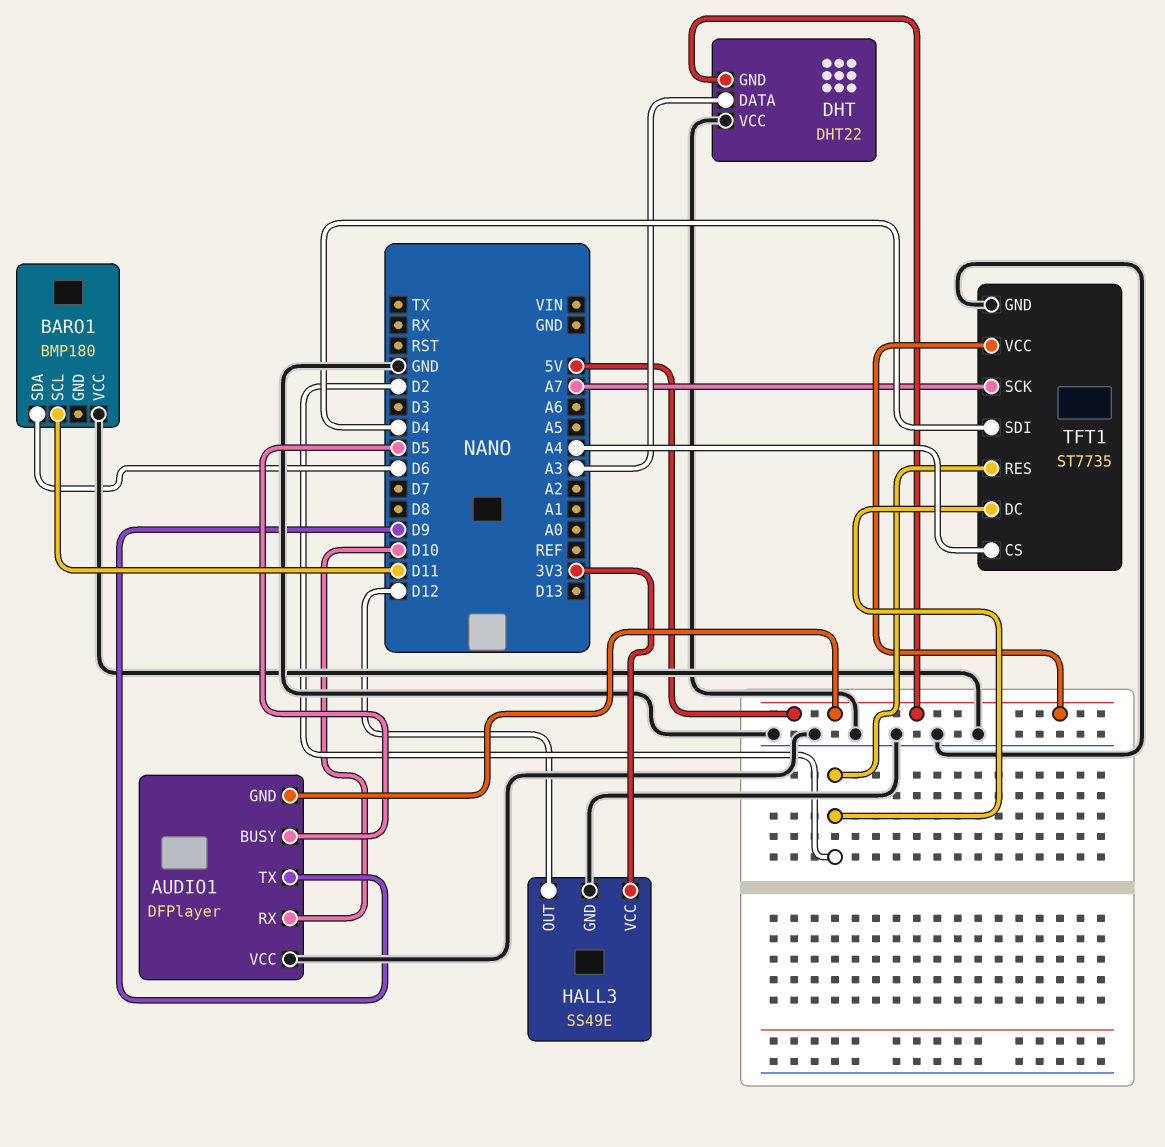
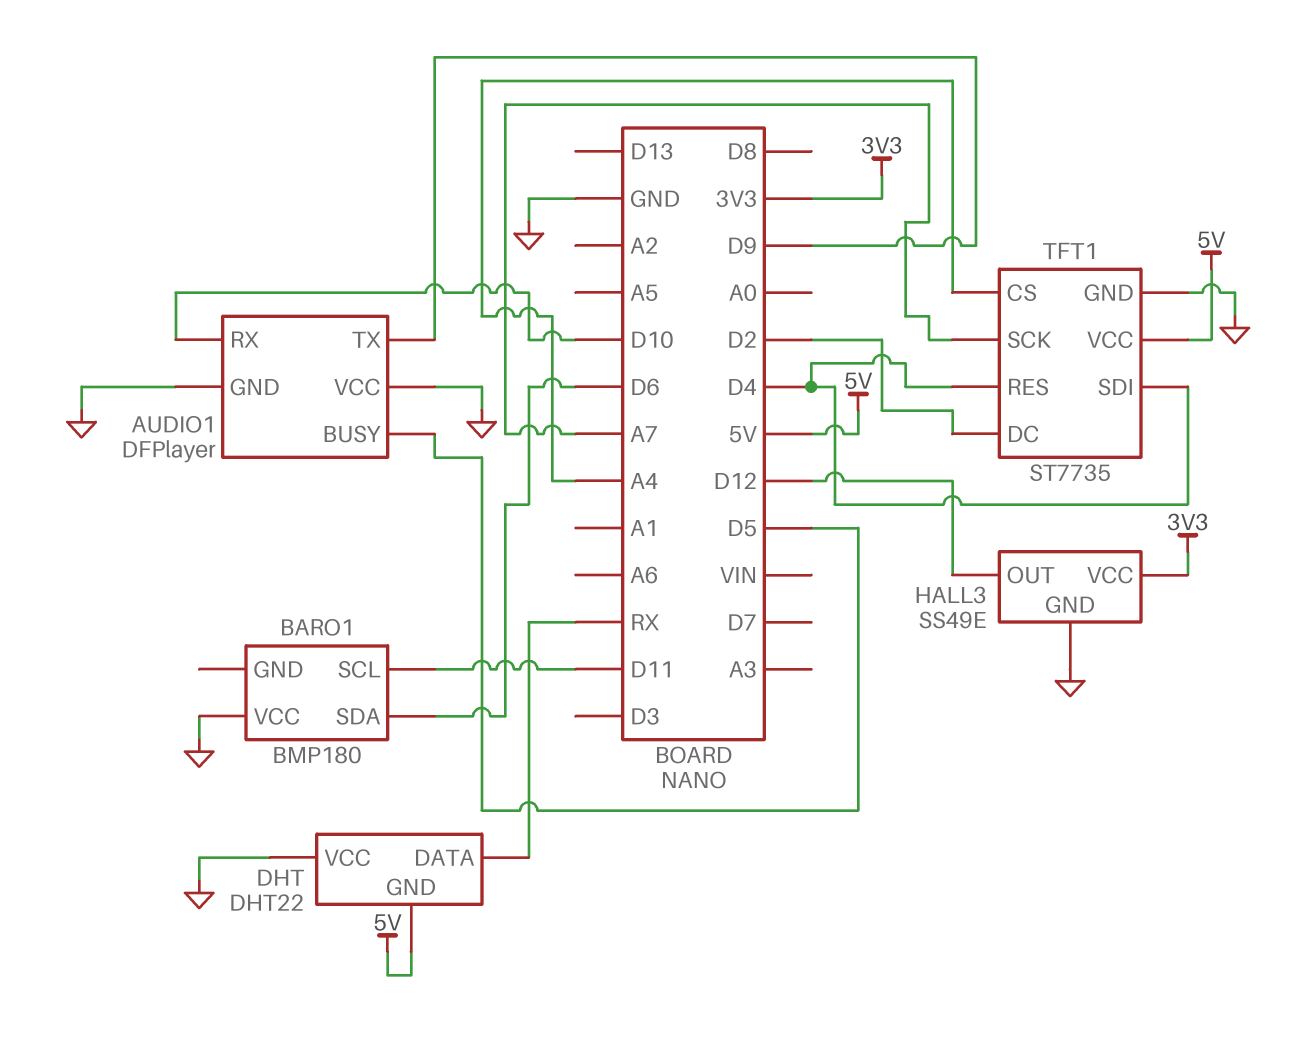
AUDIO1 pin GND: 5V -> GND
DHT pin DATA: A3 -> RX
TFT1 pin RES: D2 -> D4

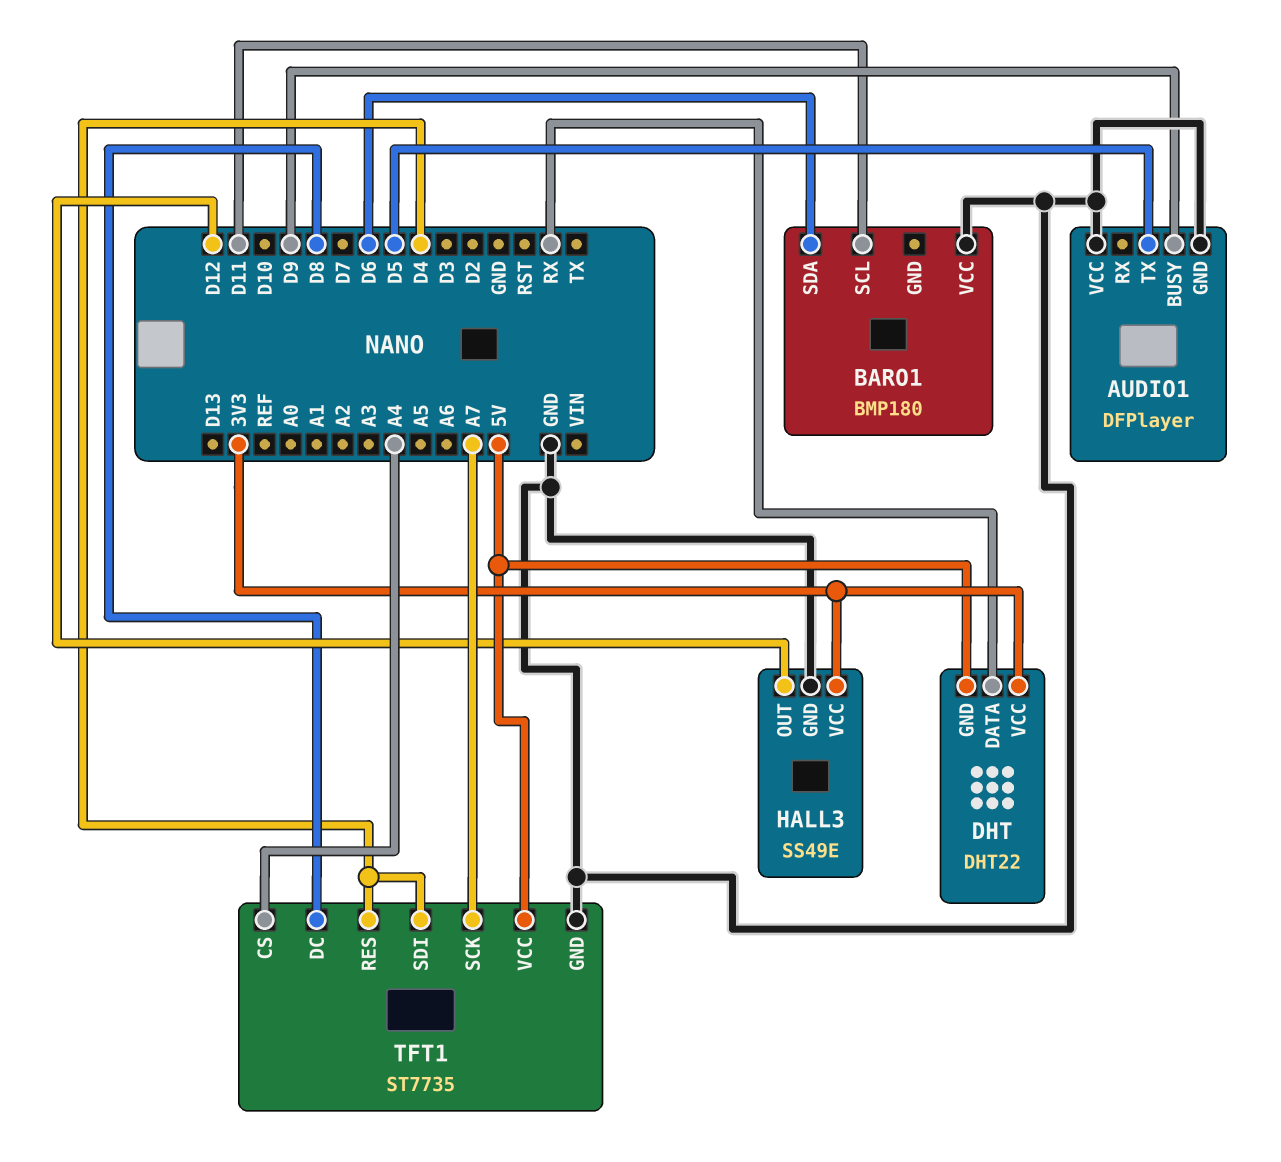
AUDIO1 pin BUSY: D5 -> D9
AUDIO1 pin RX: D10 -> none
AUDIO1 pin TX: D9 -> D5
DHT pin VCC: GND -> 3V3
TFT1 pin DC: D2 -> D8

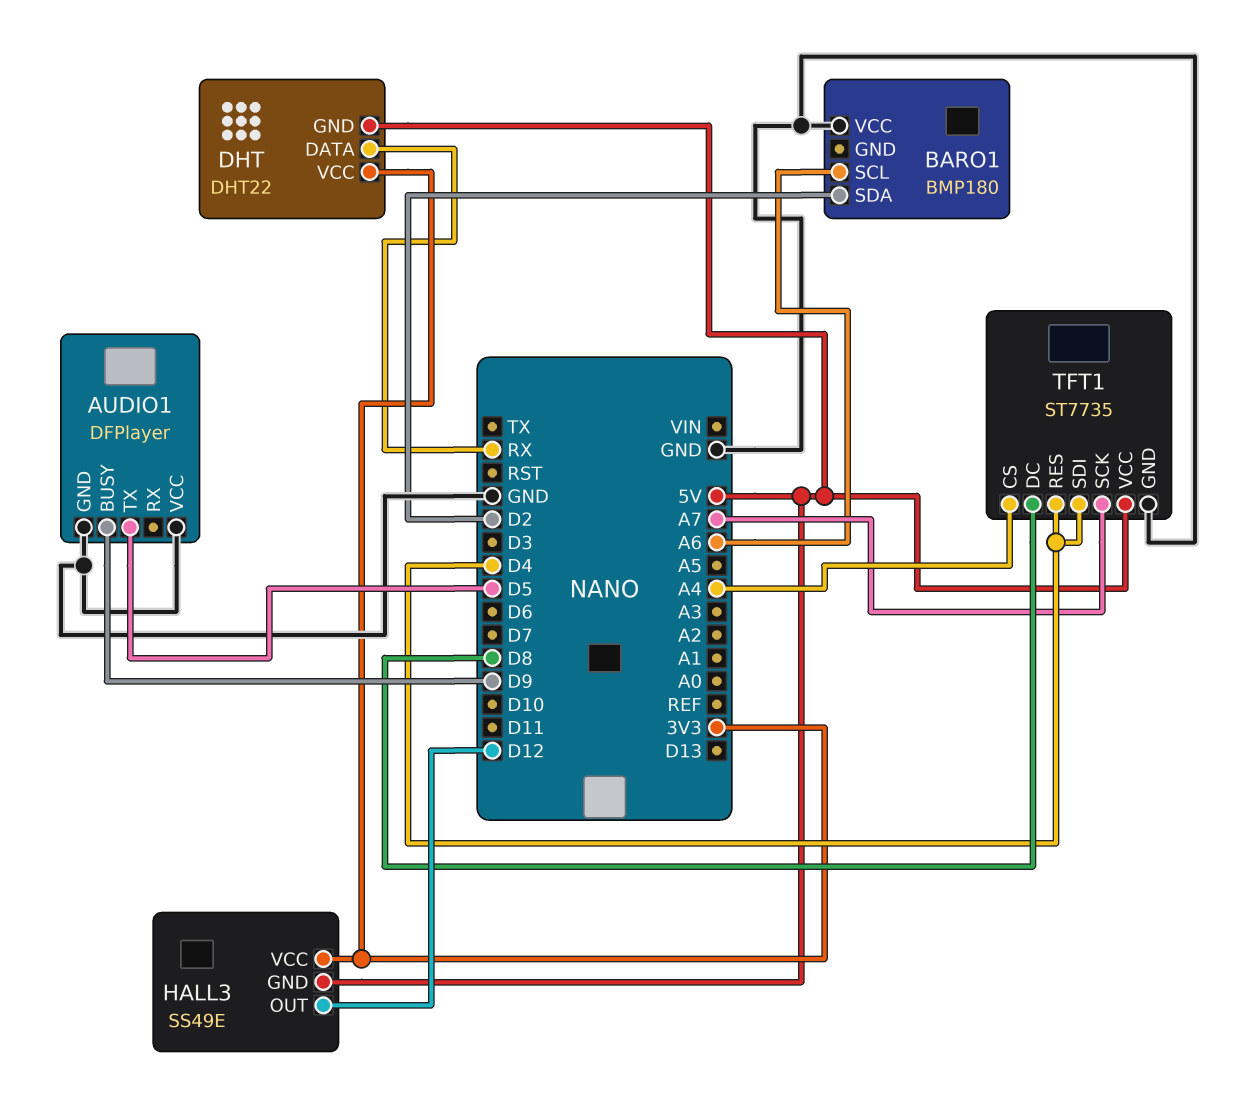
BARO1 pin SCL: D11 -> A6
BARO1 pin SDA: D6 -> D2
HALL3 pin GND: GND -> 5V

